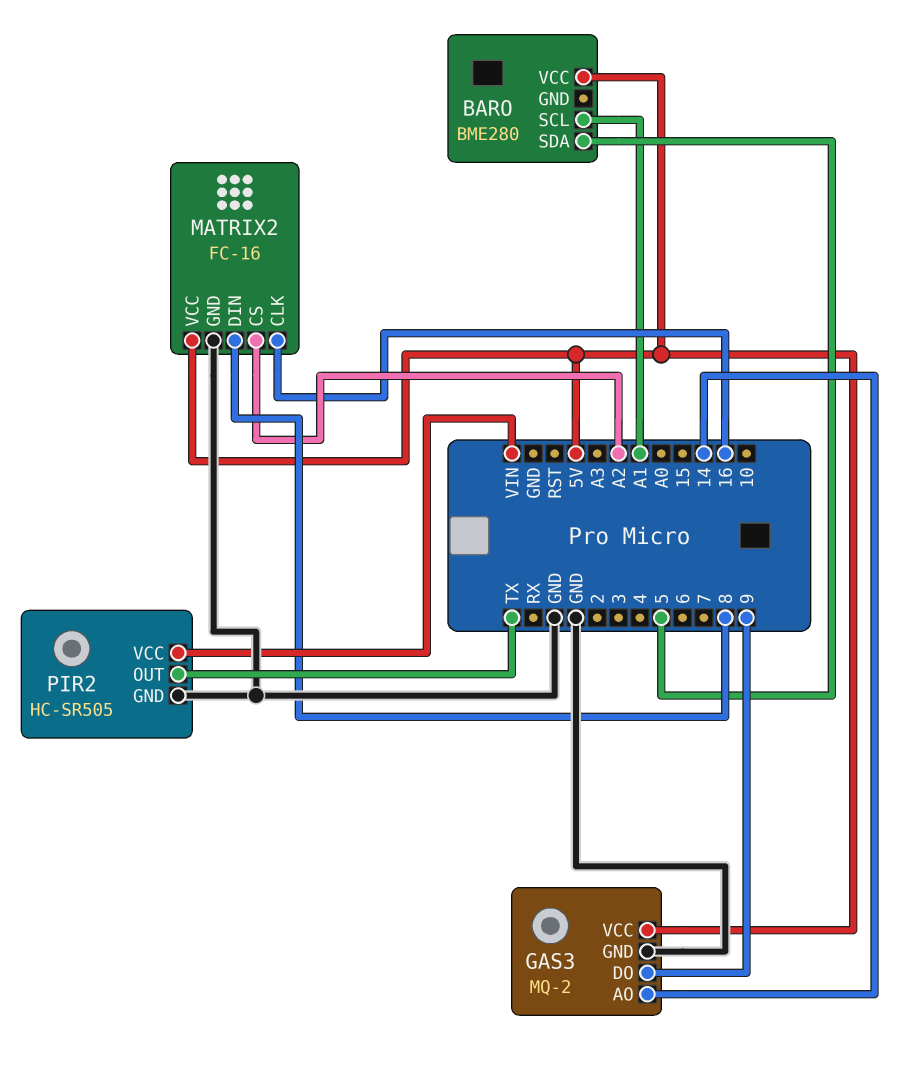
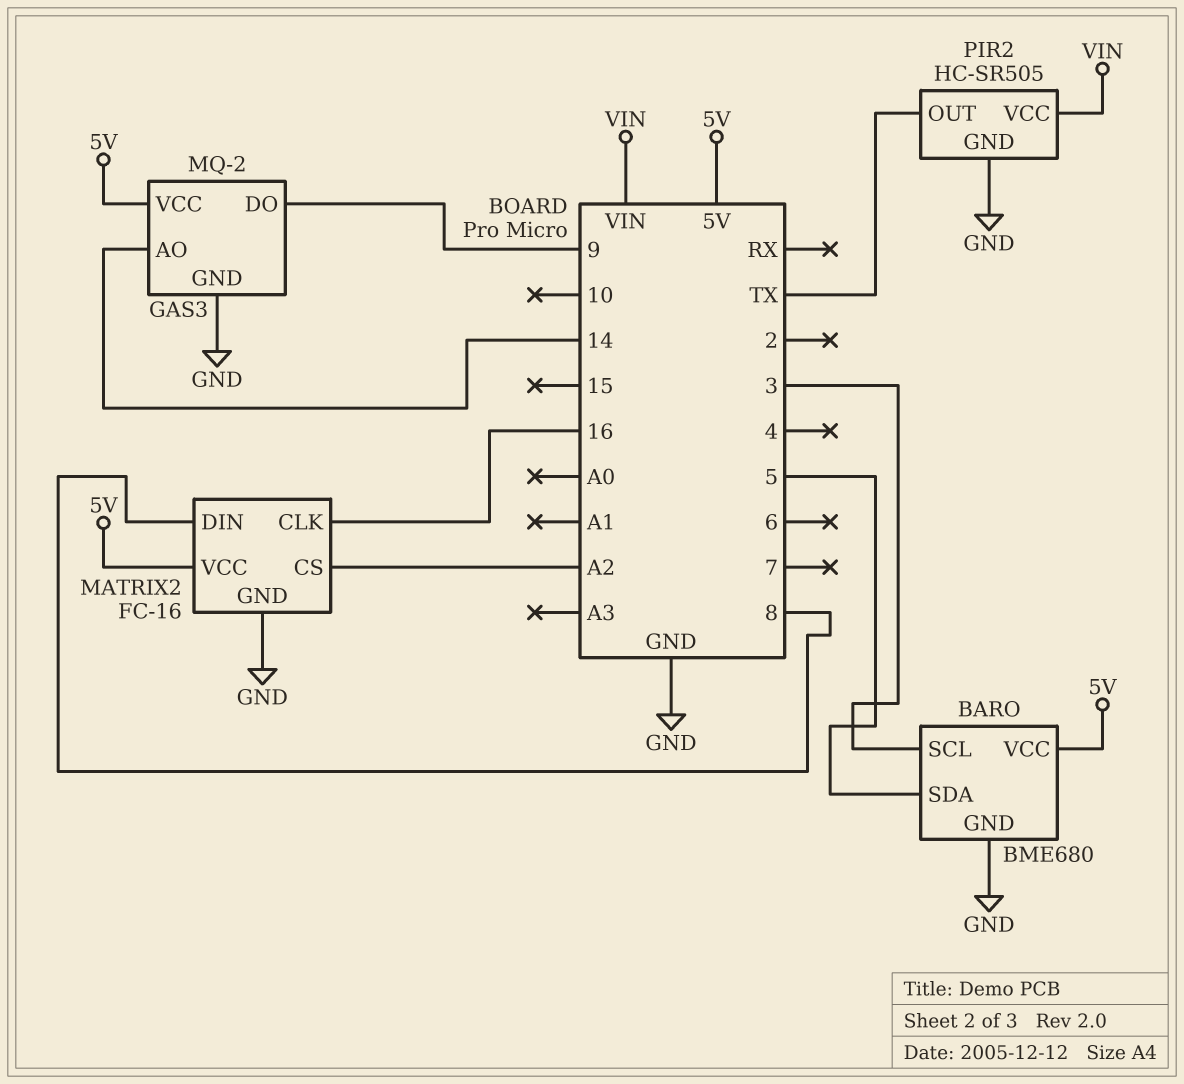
BARO: BME280 -> BME680
BARO pin GND: none -> GND
BARO pin SCL: A1 -> 3

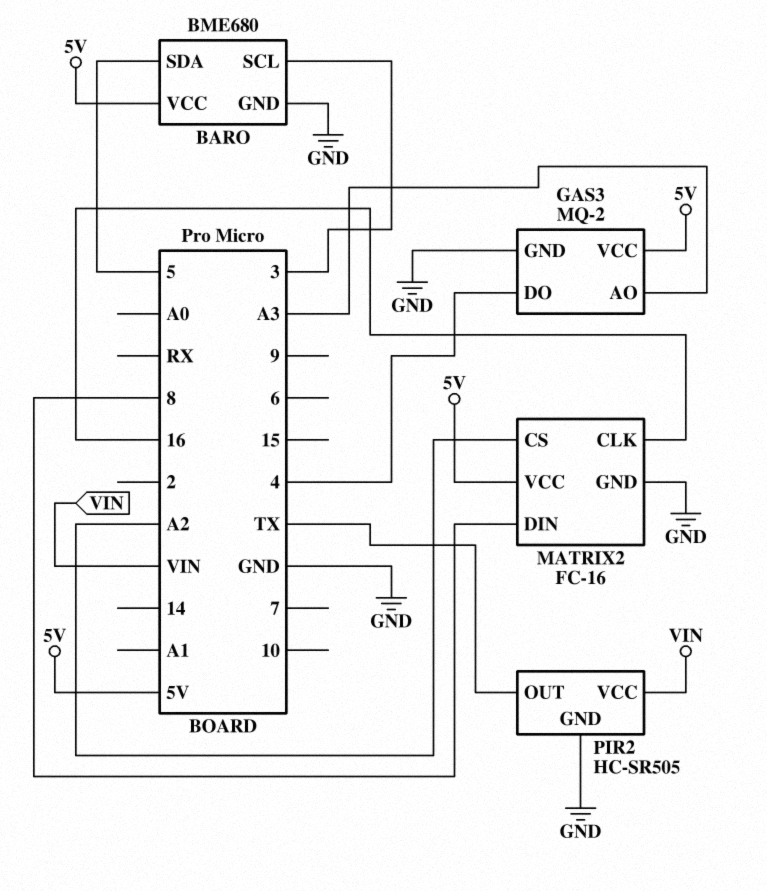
GAS3 pin AO: 14 -> A3
GAS3 pin DO: 9 -> 4

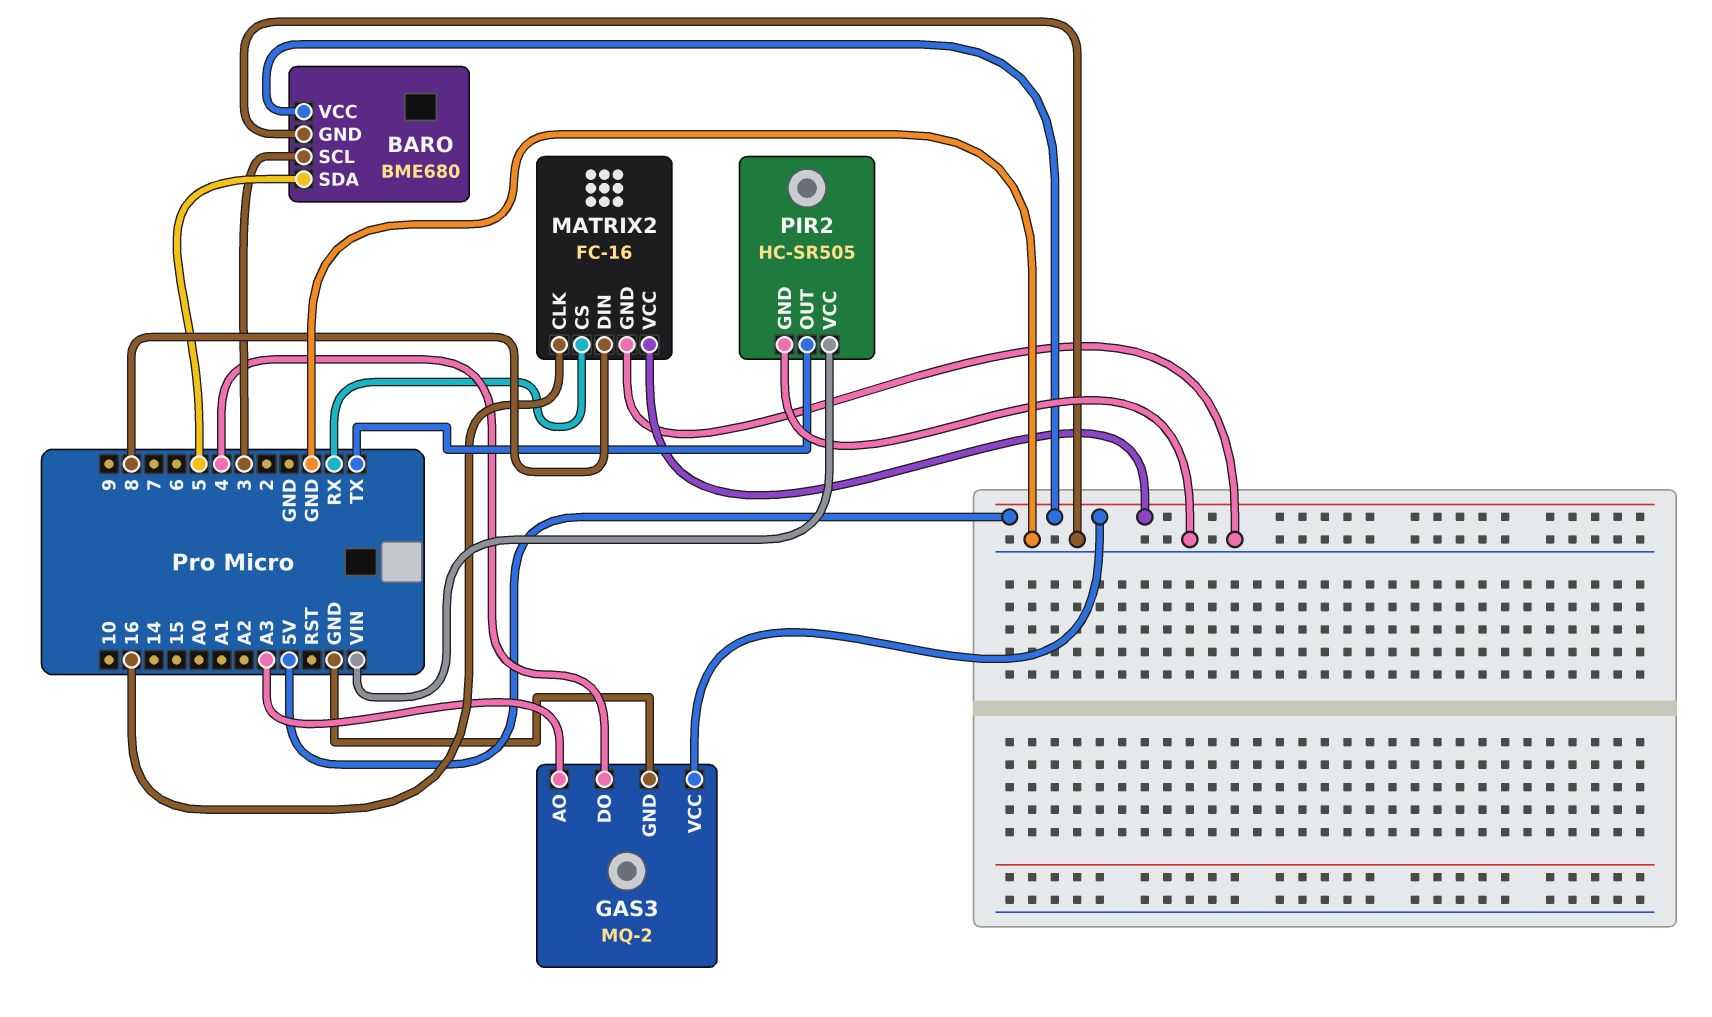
MATRIX2 pin CS: A2 -> RX

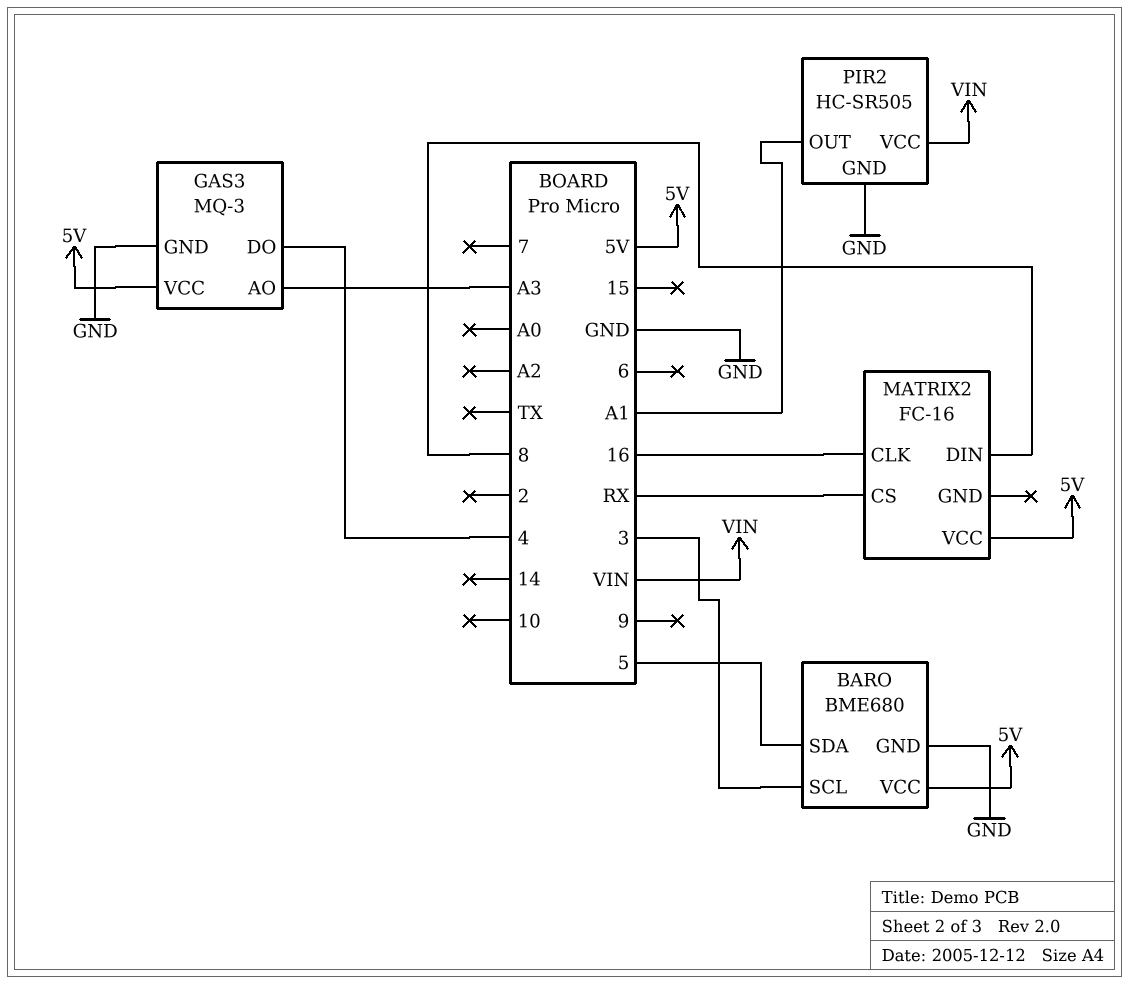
GAS3: MQ-2 -> MQ-3
MATRIX2 pin GND: GND -> none
PIR2 pin OUT: TX -> A1

